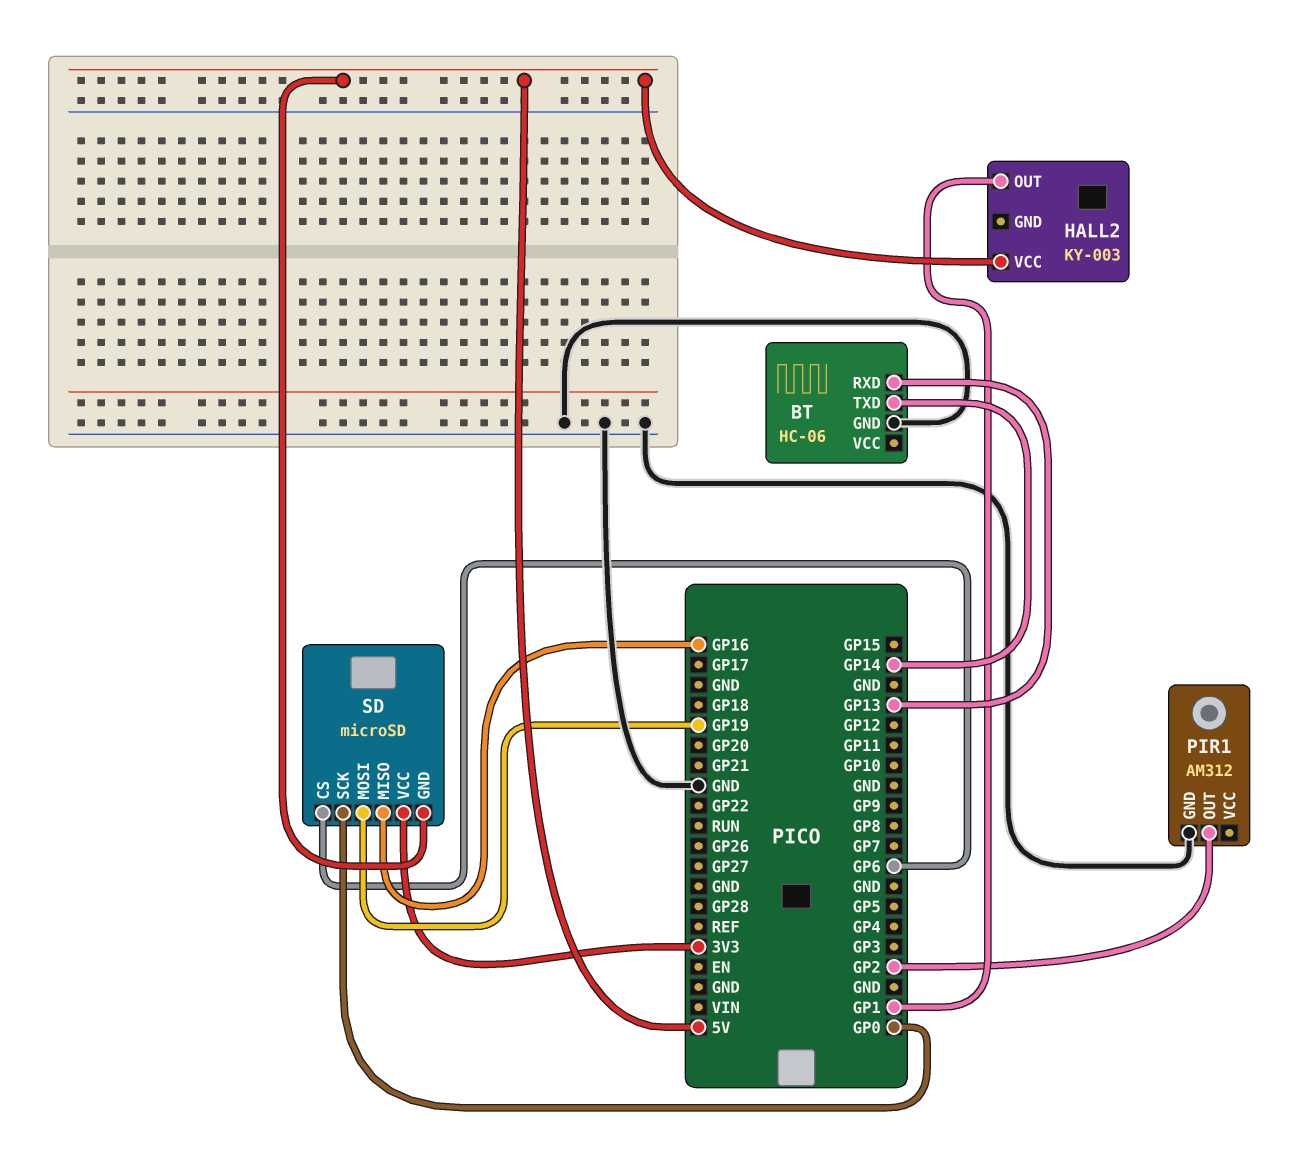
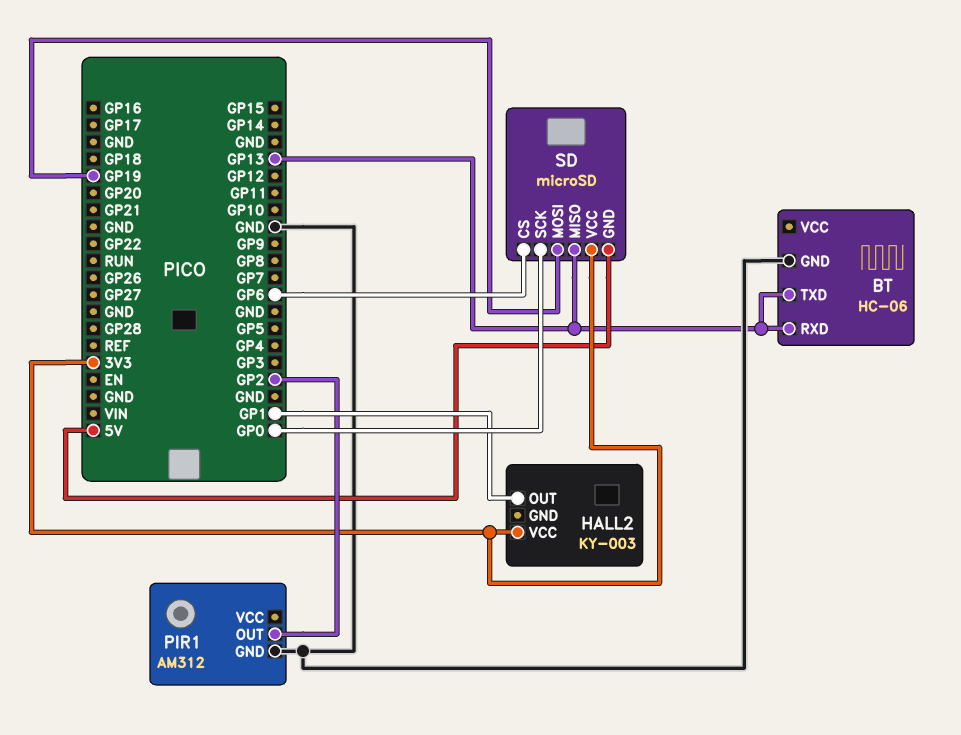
BT pin TXD: GP14 -> GP13
HALL2 pin VCC: 5V -> 3V3
SD pin MISO: GP16 -> GP13

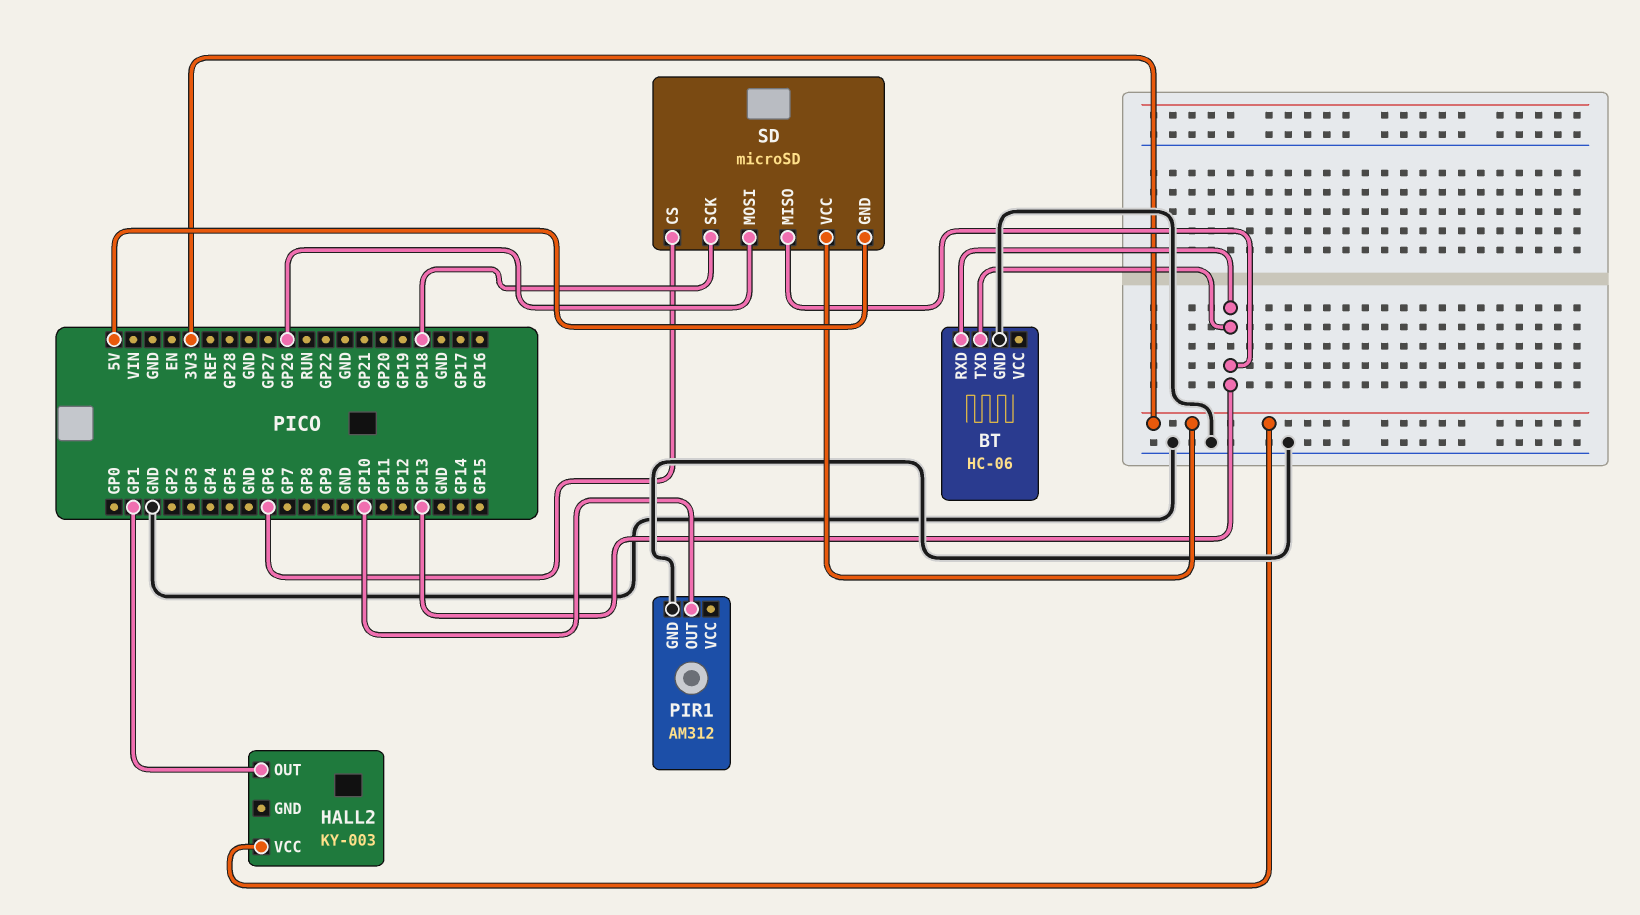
PIR1 pin OUT: GP2 -> GP10
SD pin MOSI: GP19 -> GP26
SD pin SCK: GP0 -> GP18

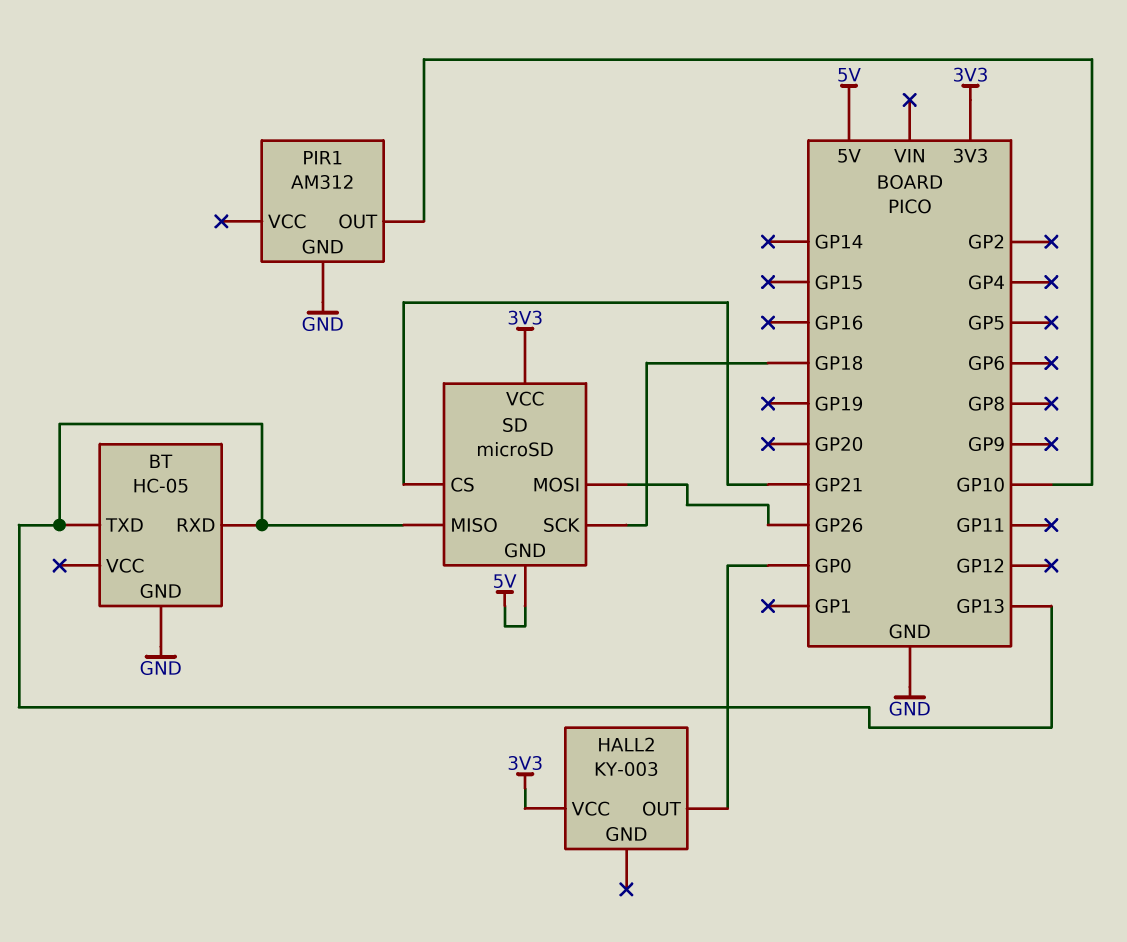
BT: HC-06 -> HC-05
HALL2 pin OUT: GP1 -> GP0
SD pin CS: GP6 -> GP21

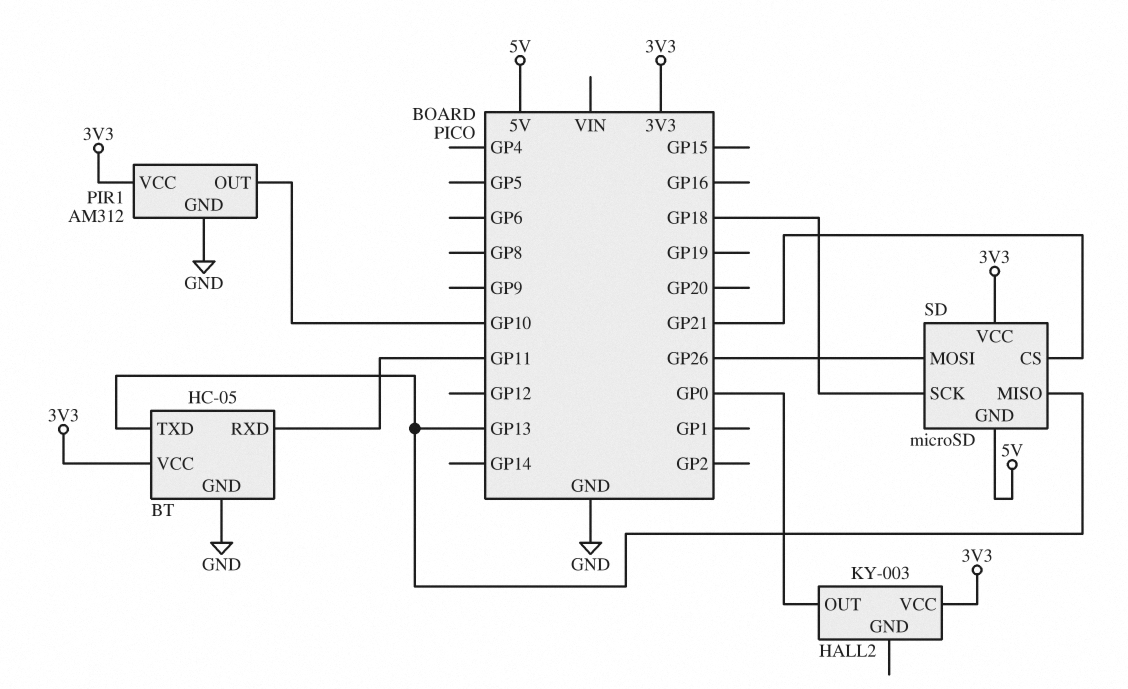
BT pin RXD: GP13 -> GP11
BT pin VCC: none -> 3V3
PIR1 pin VCC: none -> 3V3

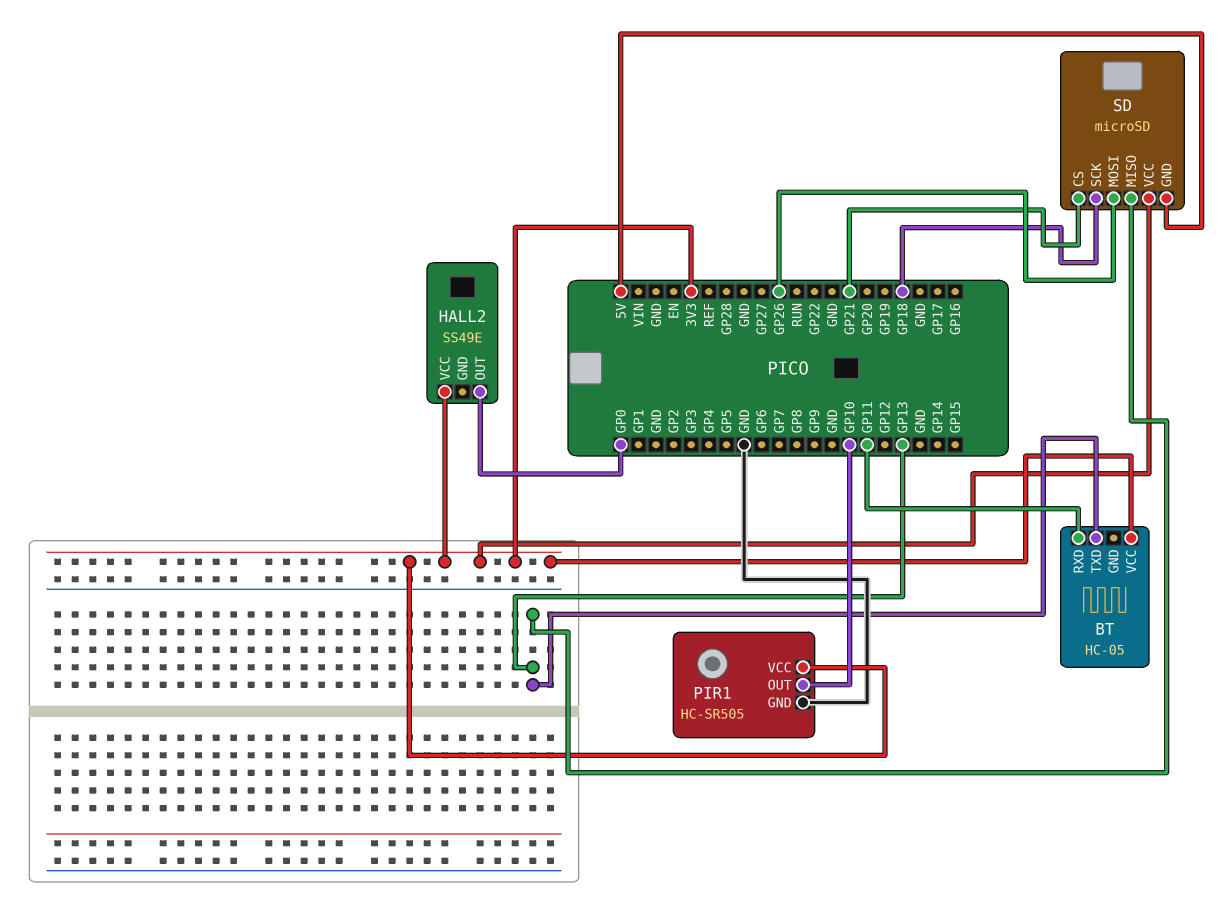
BT pin GND: GND -> none
HALL2: KY-003 -> SS49E
PIR1: AM312 -> HC-SR505

